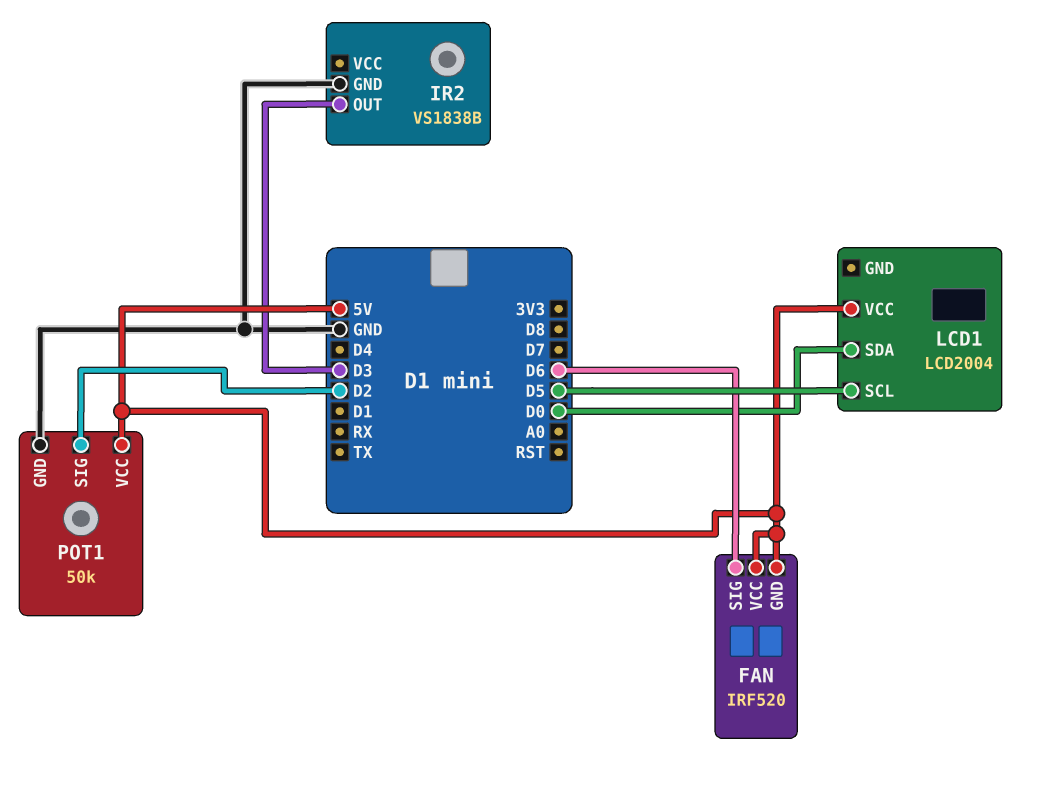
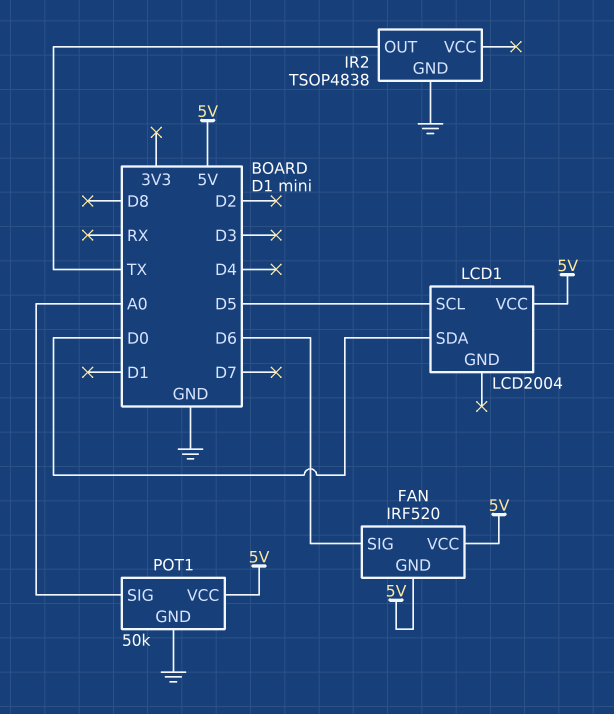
IR2: VS1838B -> TSOP4838
IR2 pin OUT: D3 -> TX
POT1 pin SIG: D2 -> A0

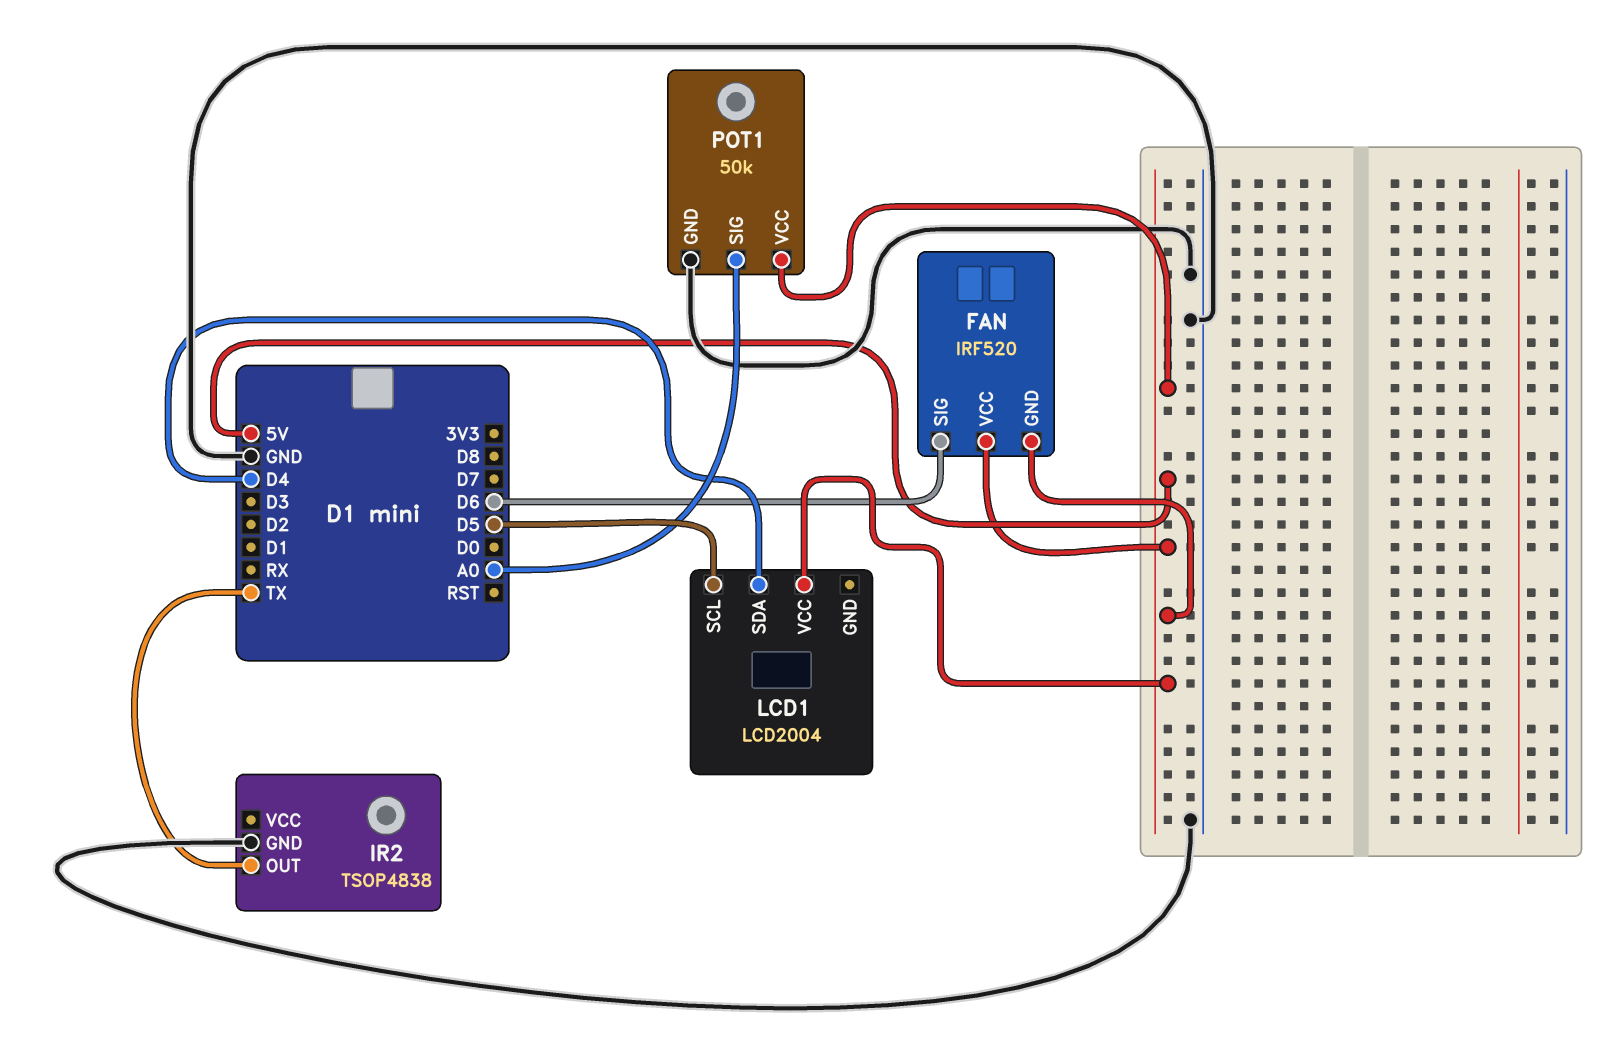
LCD1 pin SDA: D0 -> D4

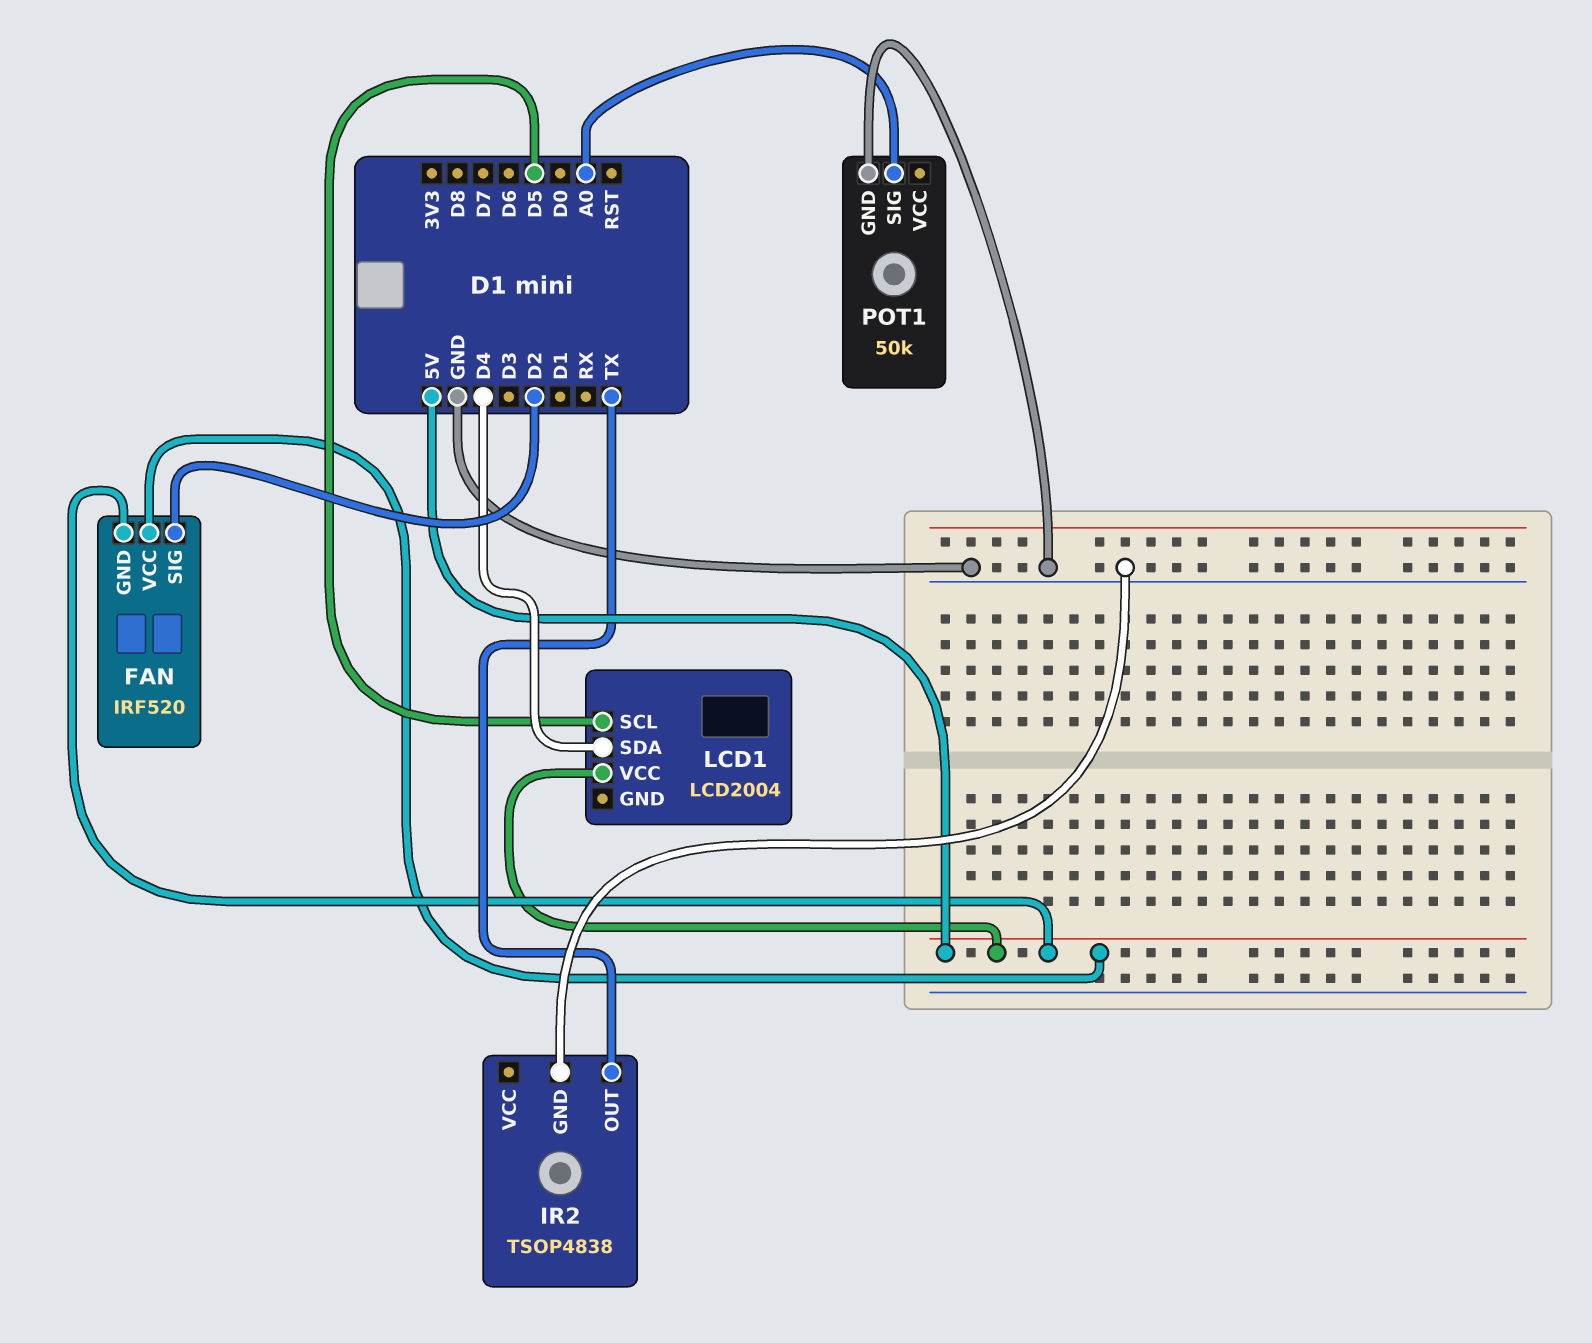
FAN pin SIG: D6 -> D2
POT1 pin VCC: 5V -> none

